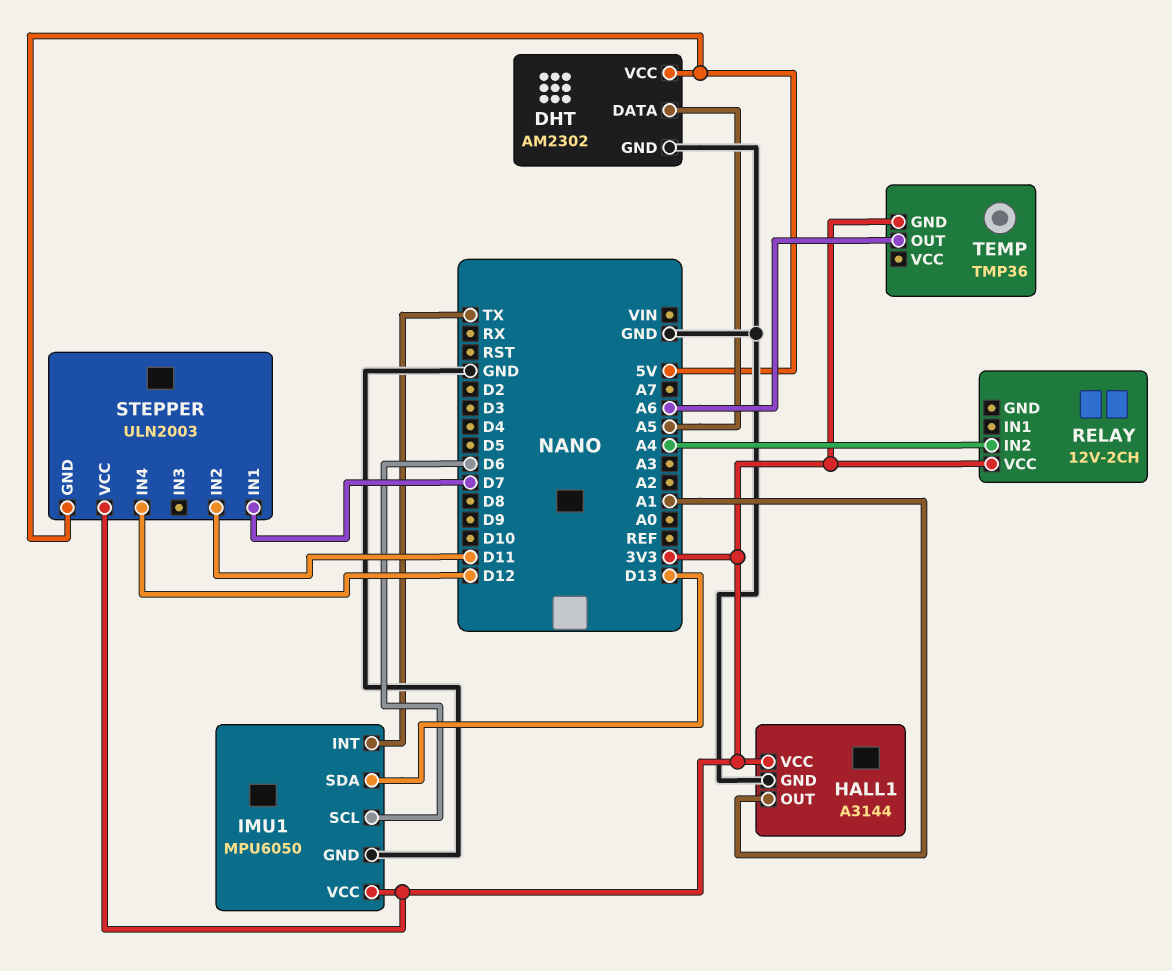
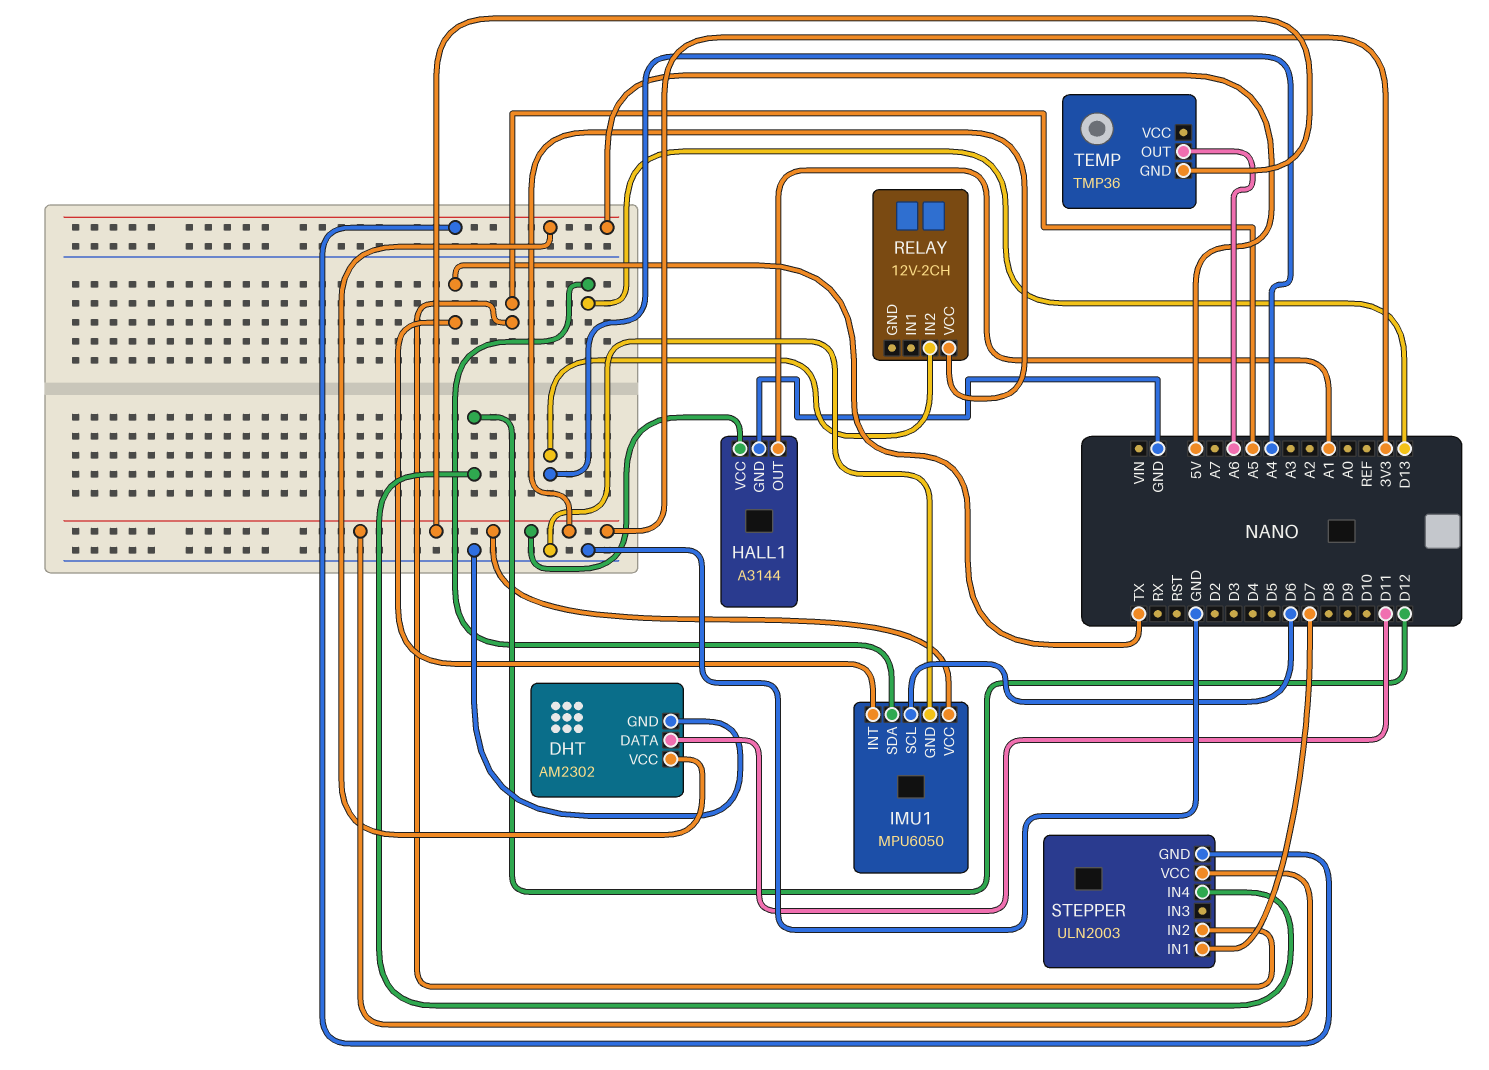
DHT pin DATA: A5 -> D11
STEPPER pin IN2: D11 -> A5

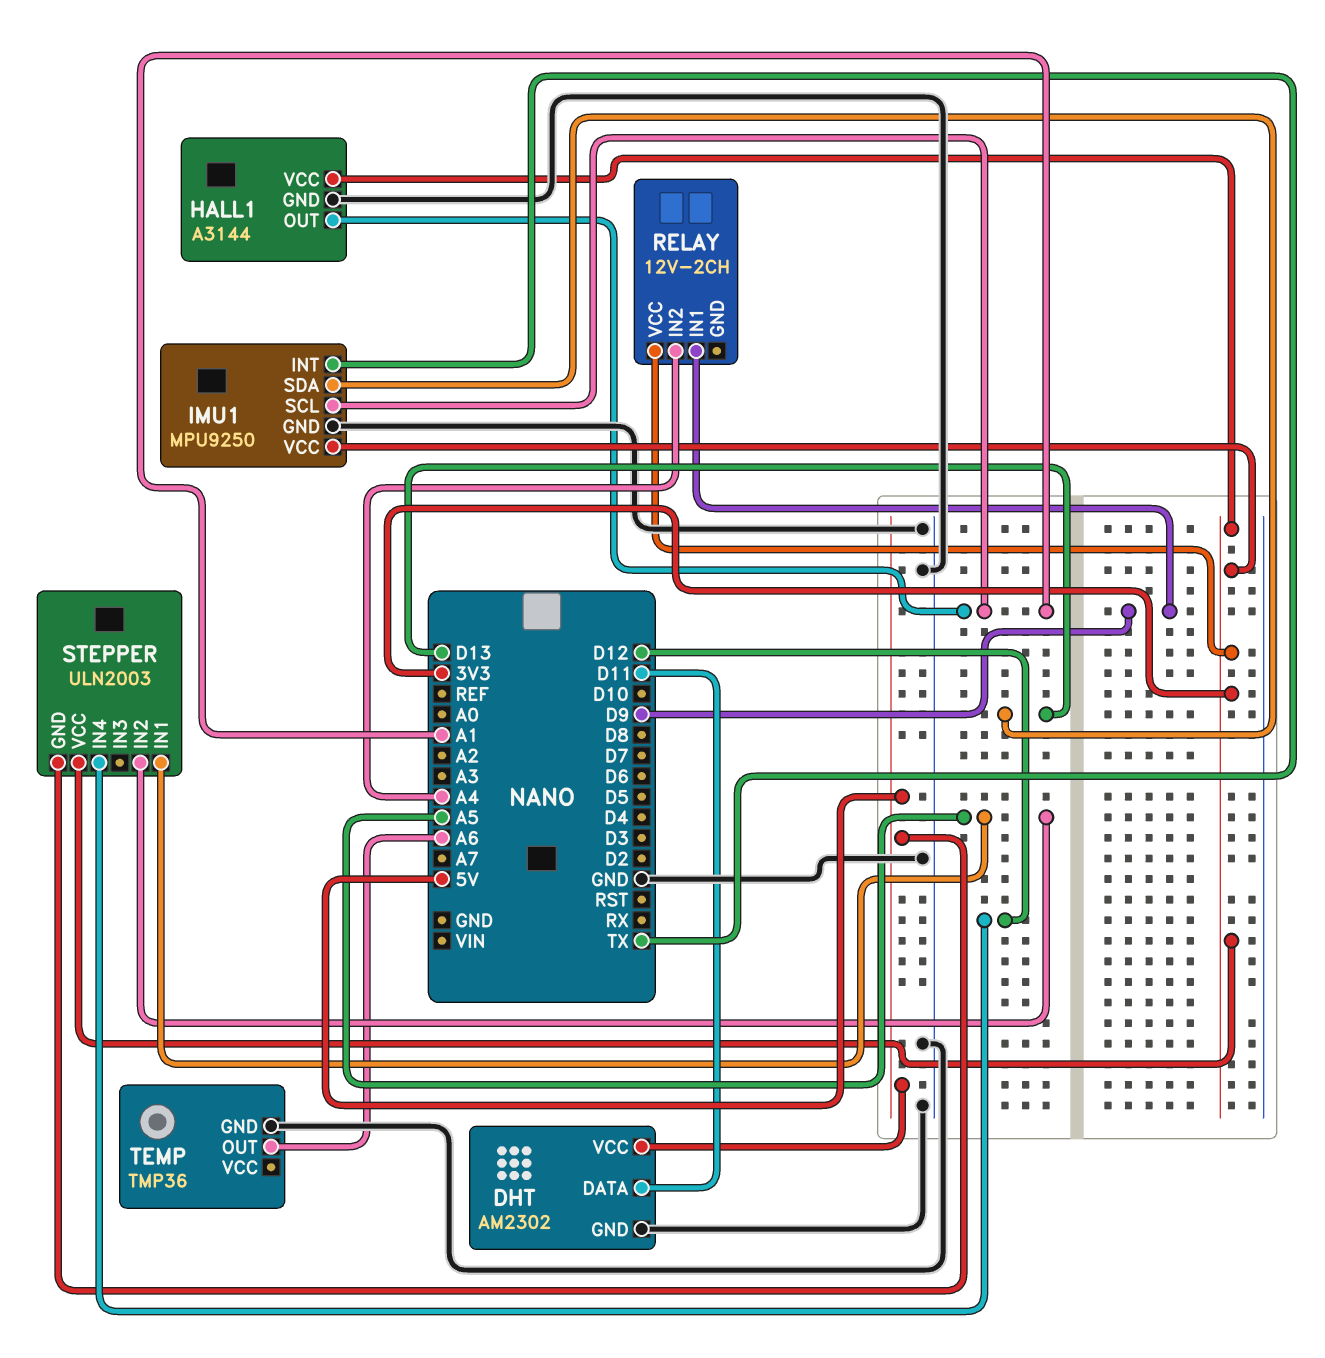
IMU1: MPU6050 -> MPU9250
IMU1 pin SCL: D6 -> A1
RELAY pin IN1: none -> D9
STEPPER pin IN1: D7 -> A5
TEMP pin GND: 3V3 -> GND

